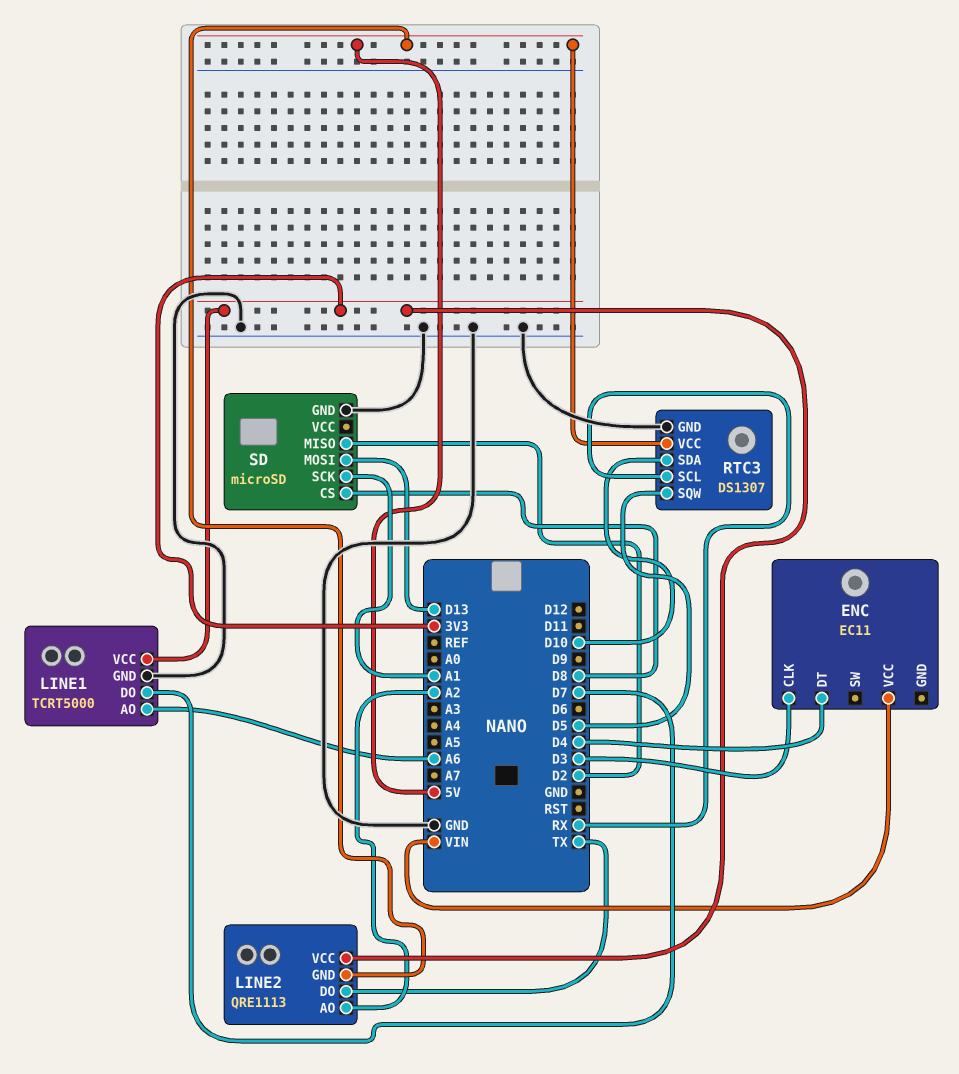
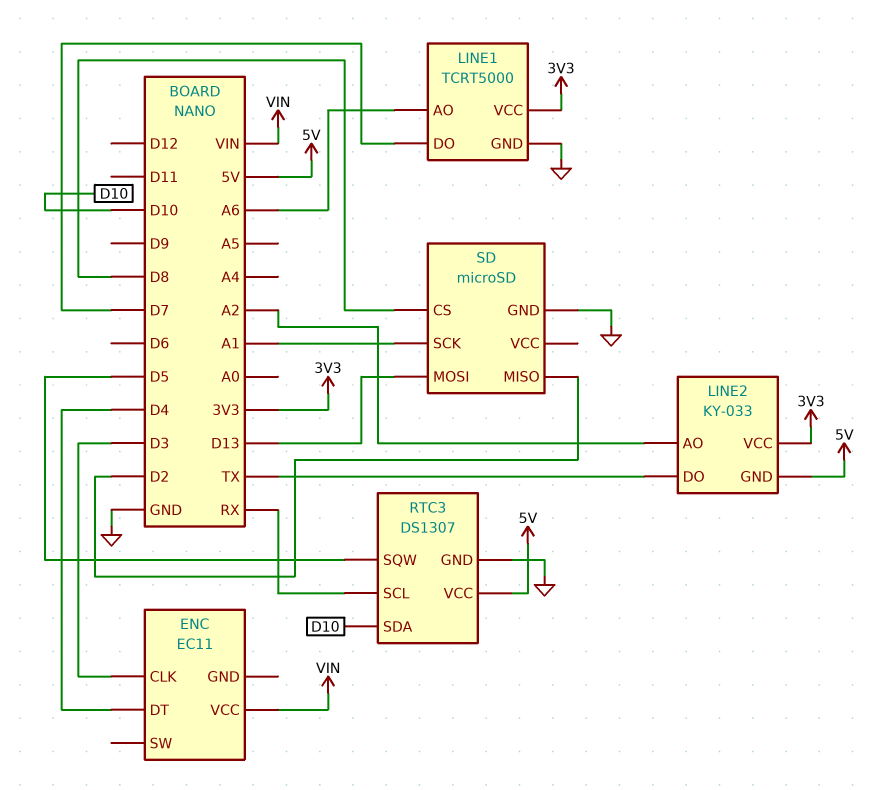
LINE2: QRE1113 -> KY-033

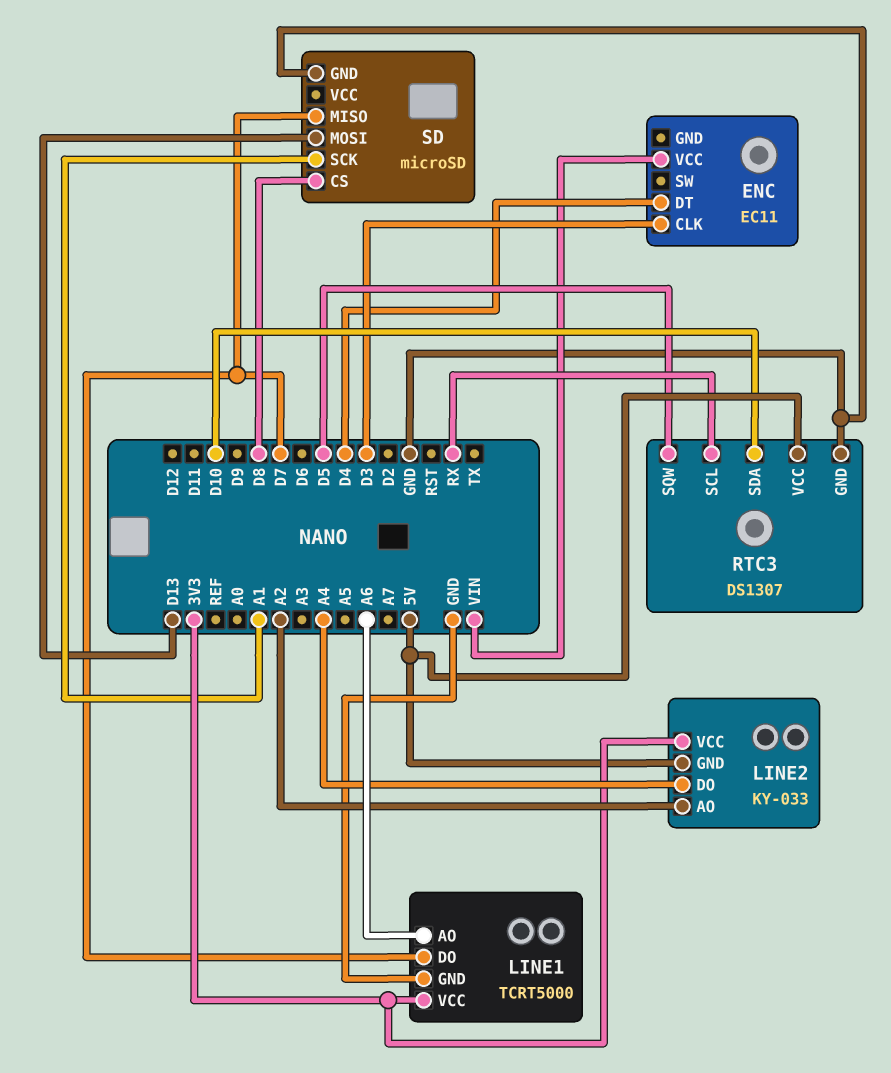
LINE2 pin DO: TX -> A4
SD pin MISO: D2 -> D7

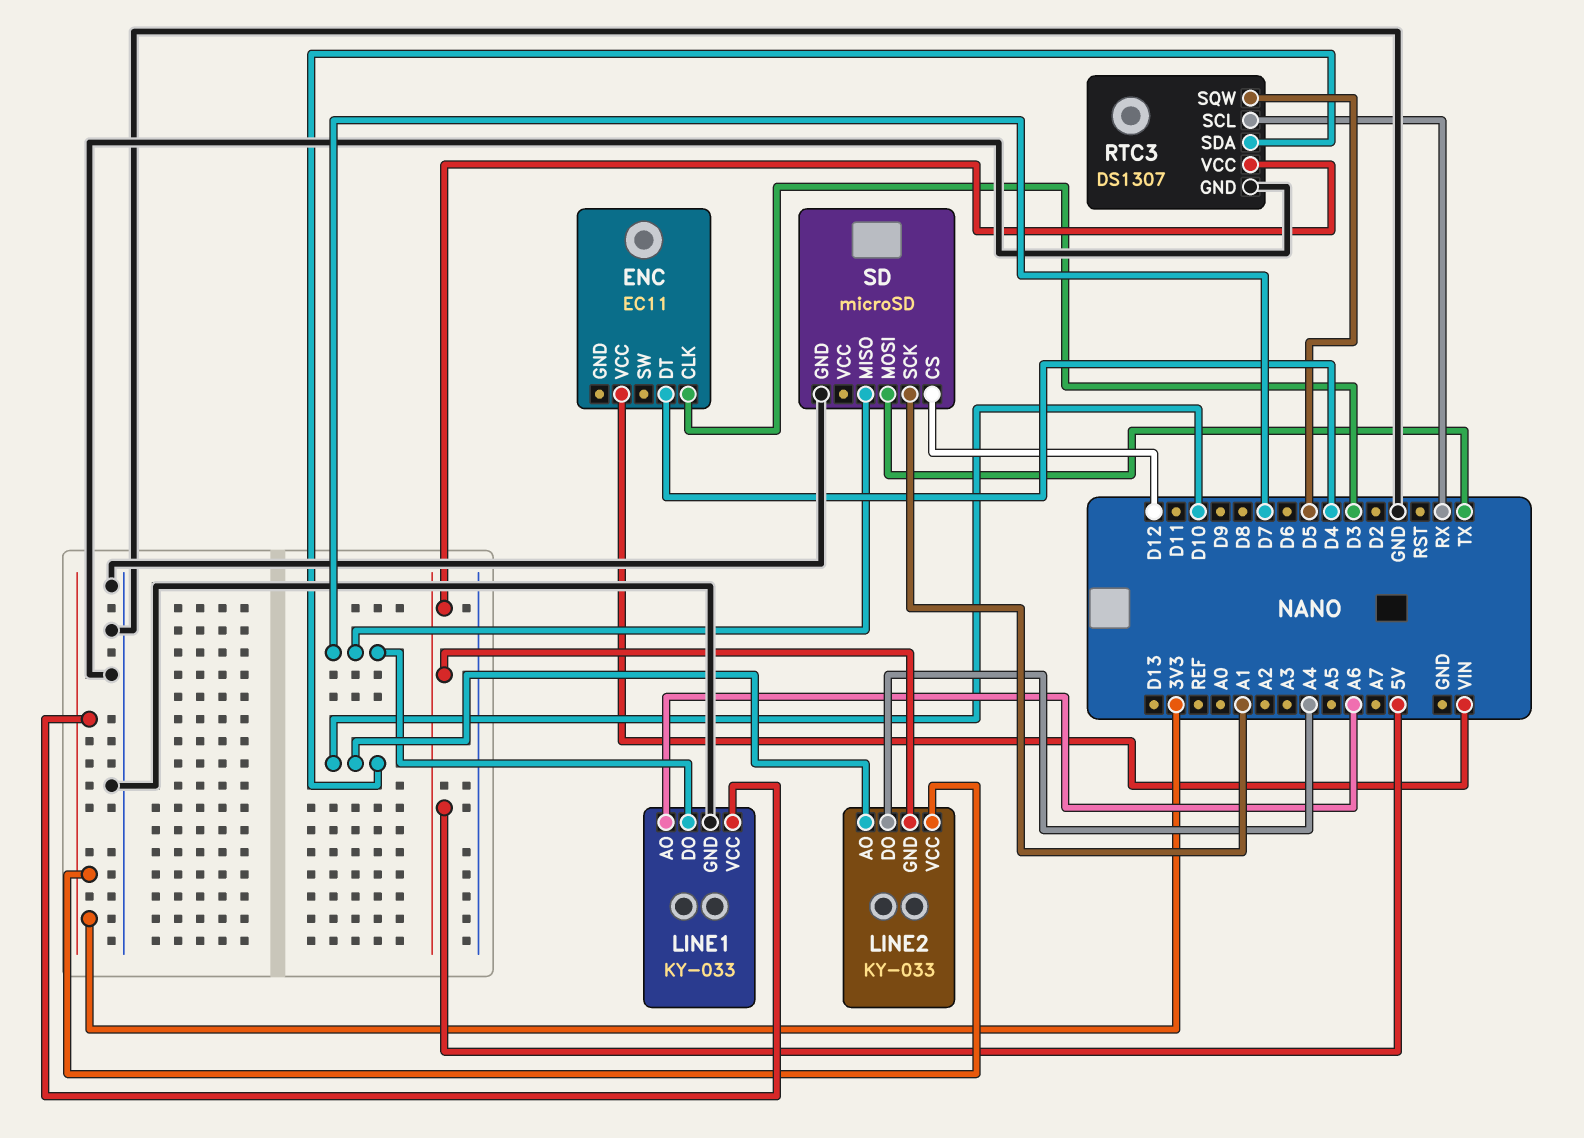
LINE1: TCRT5000 -> KY-033
LINE2 pin AO: A2 -> D10
SD pin CS: D8 -> D12
SD pin MOSI: D13 -> TX

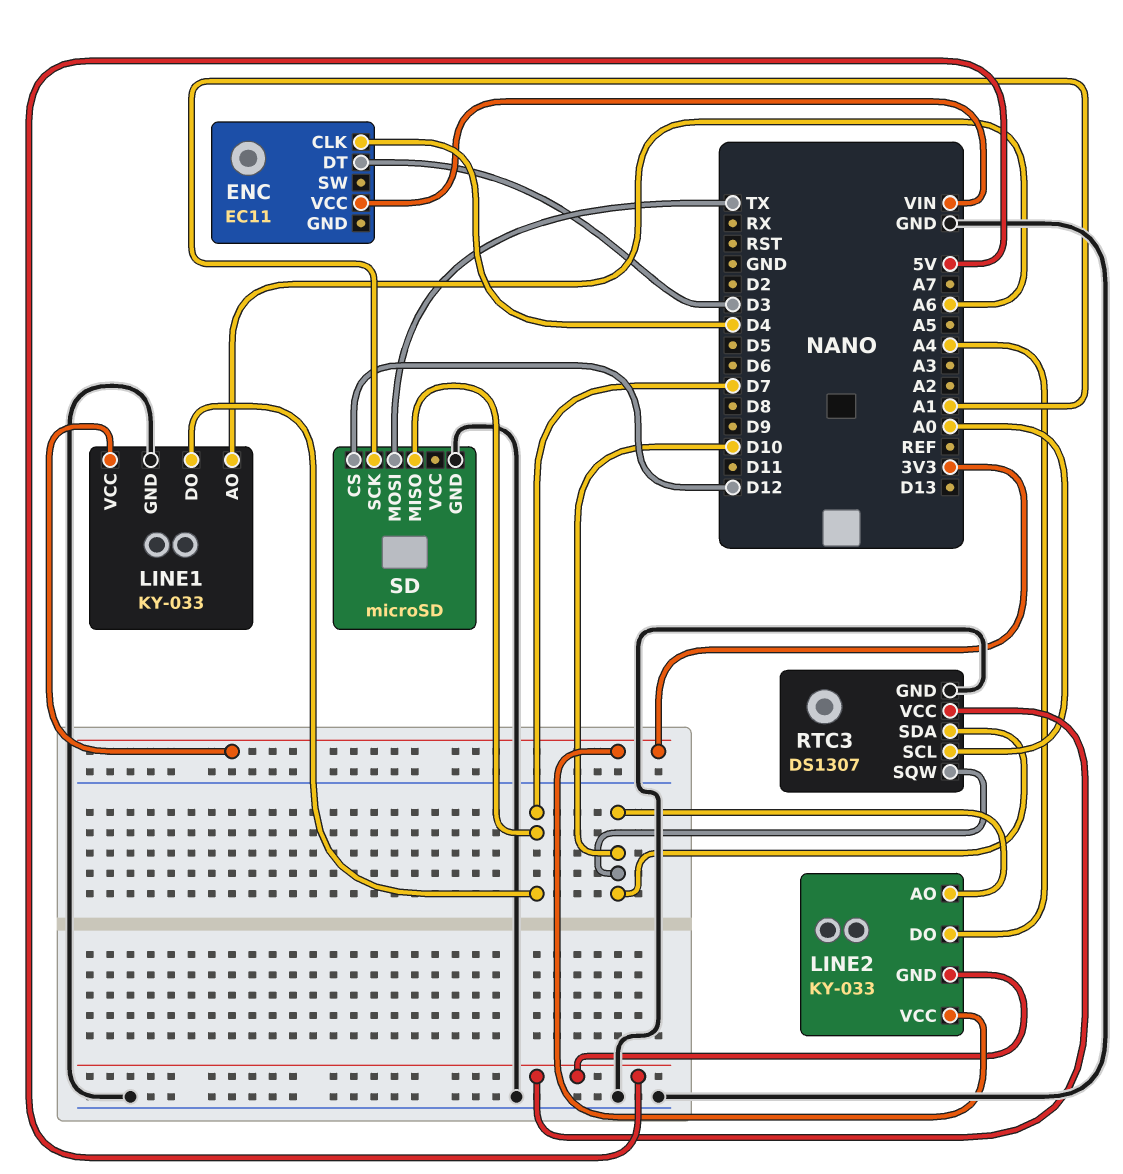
ENC pin CLK: D3 -> D4
ENC pin DT: D4 -> D3
RTC3 pin SCL: RX -> A0
RTC3 pin SQW: D5 -> D10

